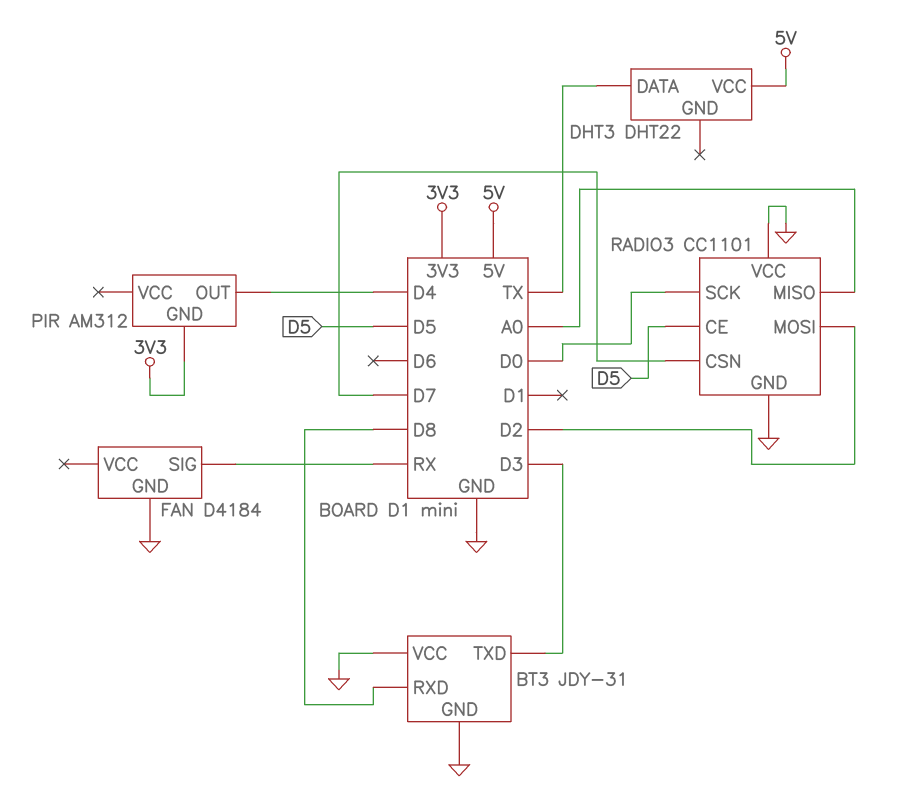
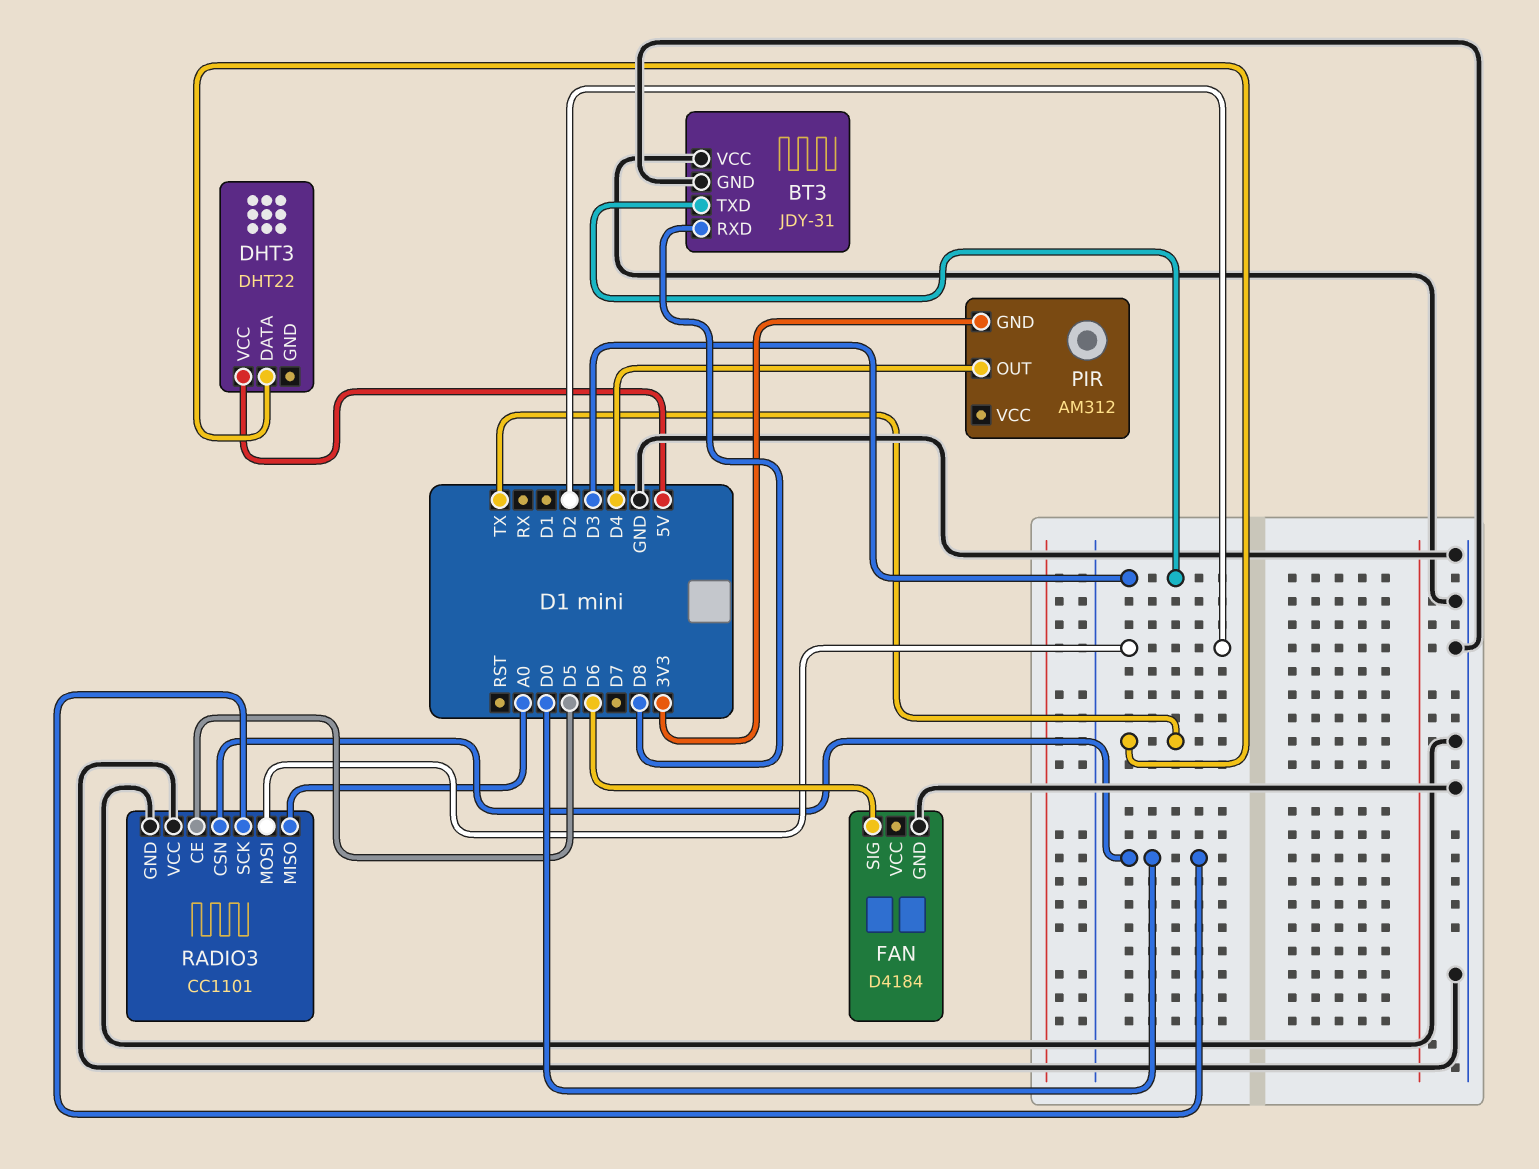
FAN pin SIG: RX -> D6
RADIO3 pin CSN: D7 -> D0

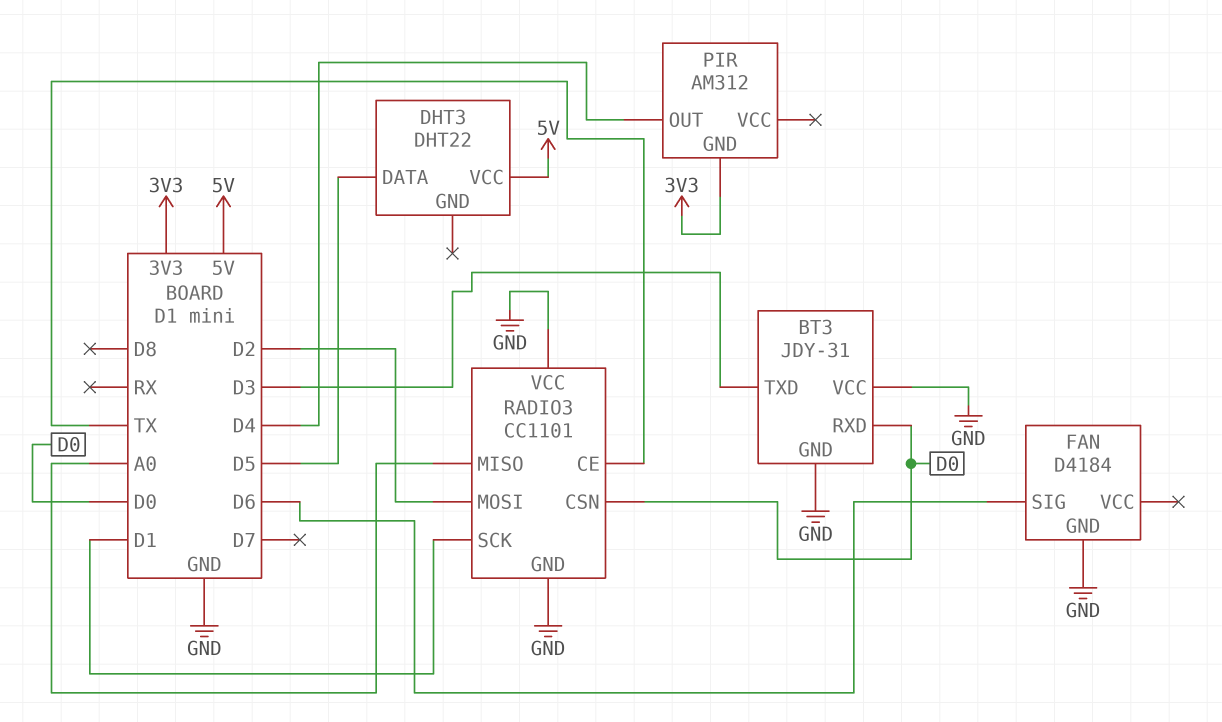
BT3 pin RXD: D8 -> D0
DHT3 pin DATA: TX -> D5
RADIO3 pin CE: D5 -> TX
RADIO3 pin SCK: D0 -> D1

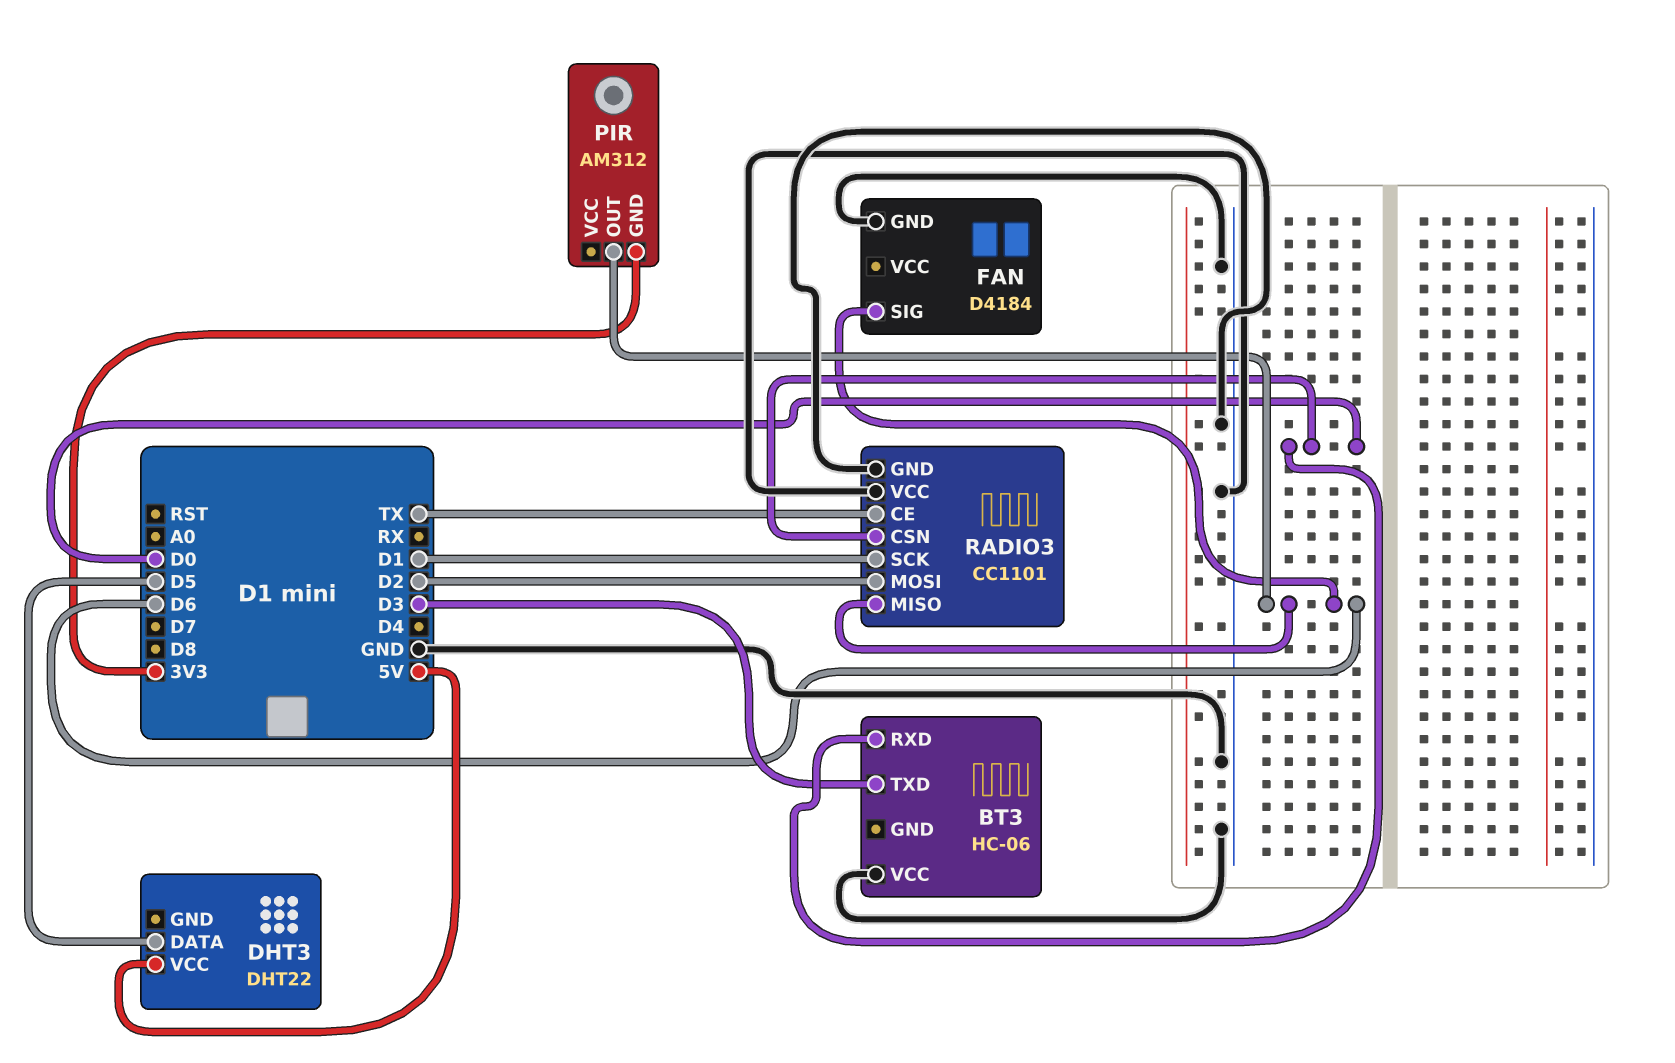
BT3: JDY-31 -> HC-06
BT3 pin GND: GND -> none
PIR pin OUT: D4 -> D6
RADIO3 pin MISO: A0 -> D6

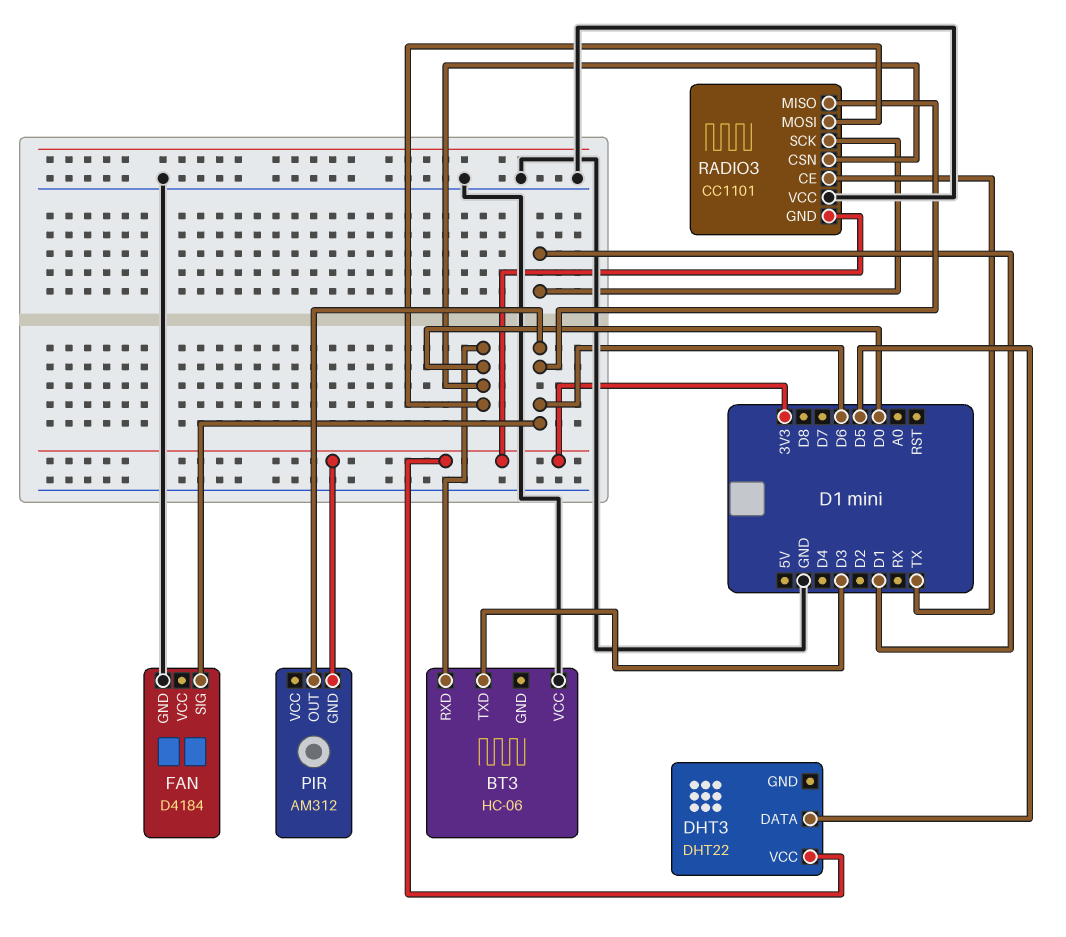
DHT3 pin VCC: 5V -> 3V3
RADIO3 pin GND: GND -> 3V3
RADIO3 pin MOSI: D2 -> D0

